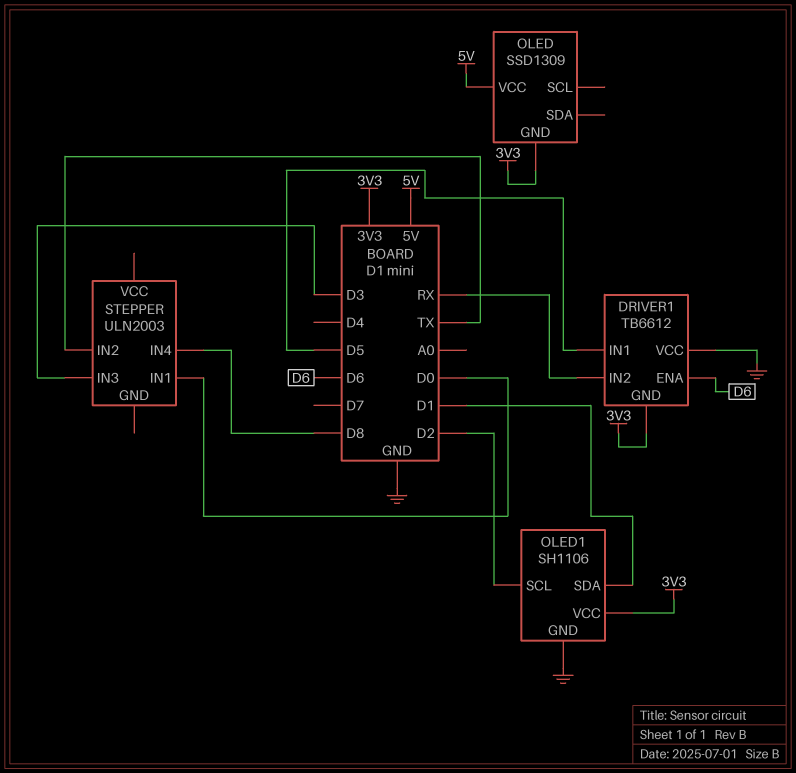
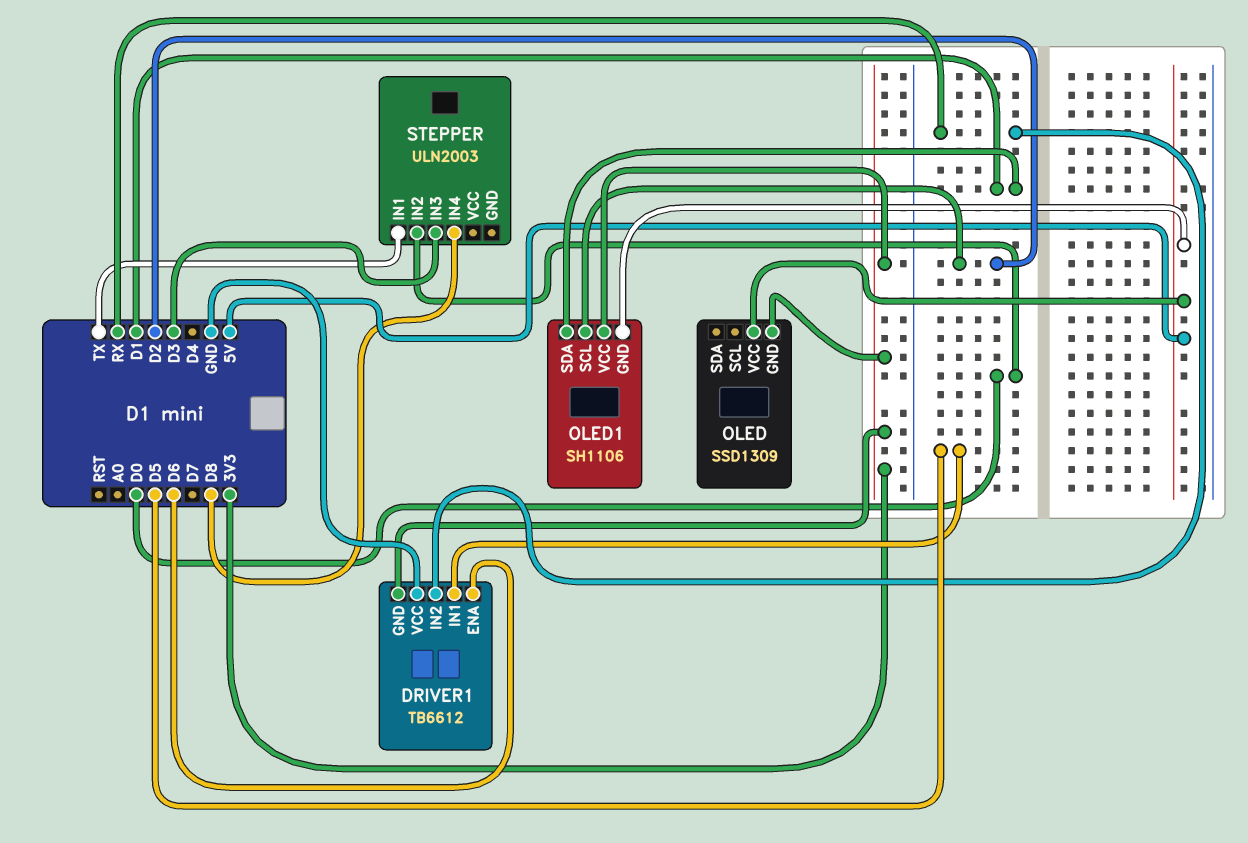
OLED1 pin GND: GND -> 5V
STEPPER pin IN1: D0 -> TX
STEPPER pin IN2: TX -> D0

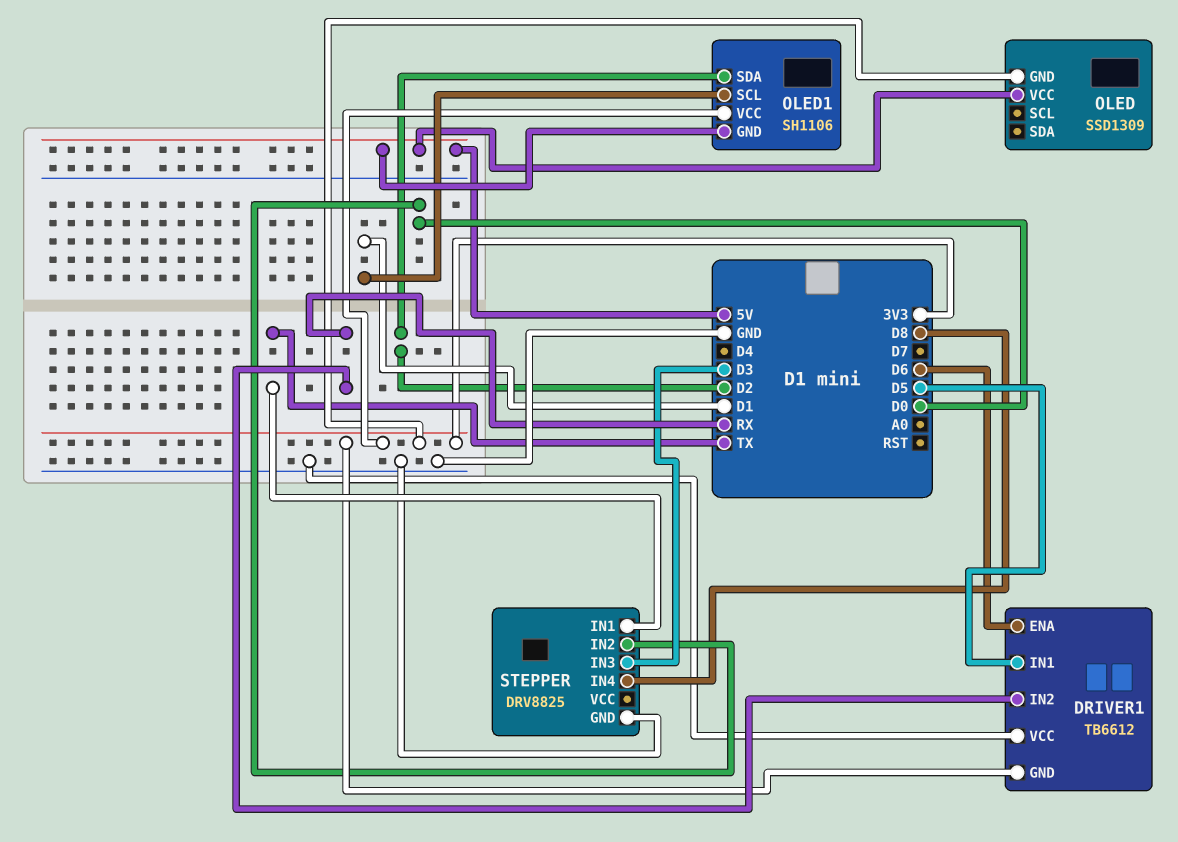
OLED1 pin SCL: D2 -> D1
OLED1 pin SDA: D1 -> D2
STEPPER: ULN2003 -> DRV8825
STEPPER pin GND: none -> GND

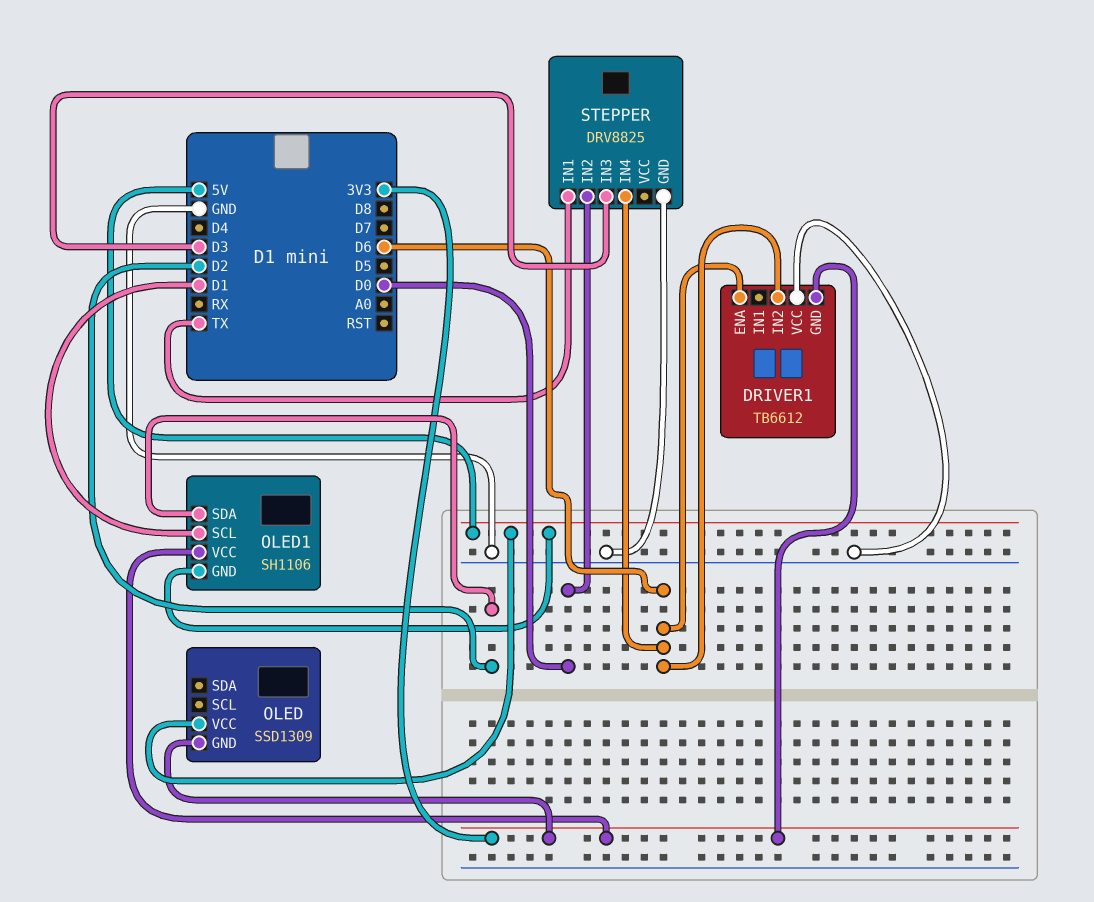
DRIVER1 pin IN1: D5 -> none
DRIVER1 pin IN2: RX -> D6
STEPPER pin IN4: D8 -> D6

